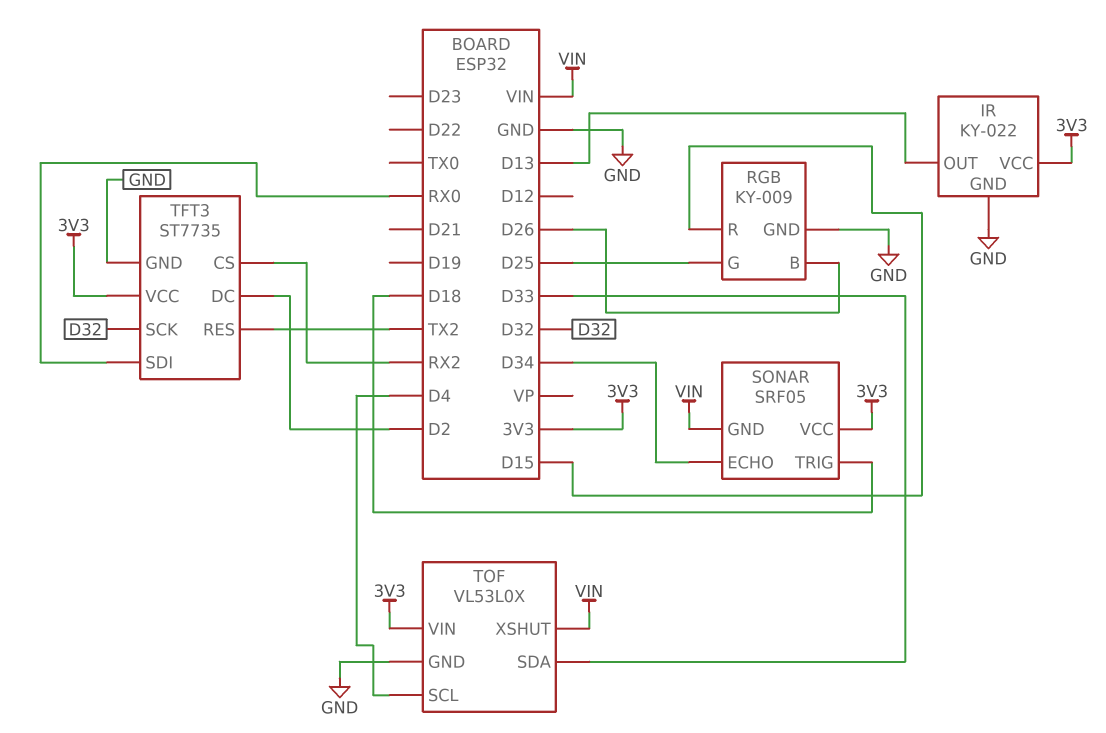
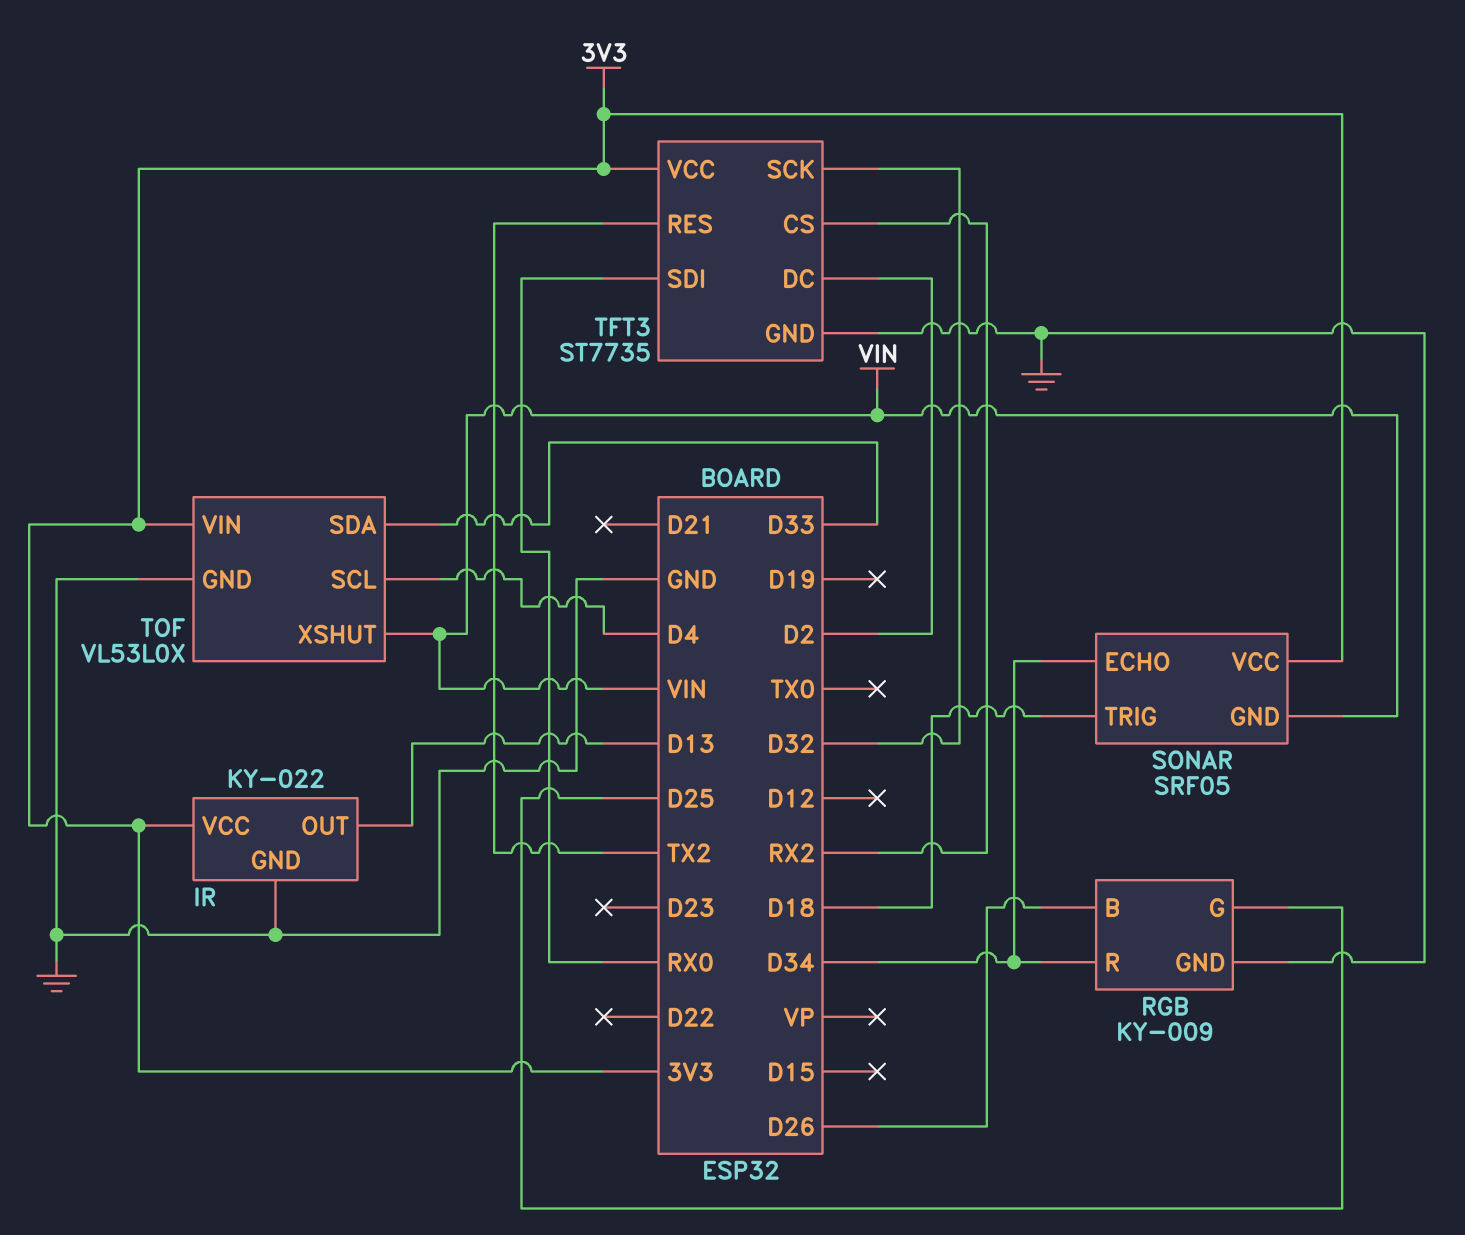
RGB pin R: D15 -> D34

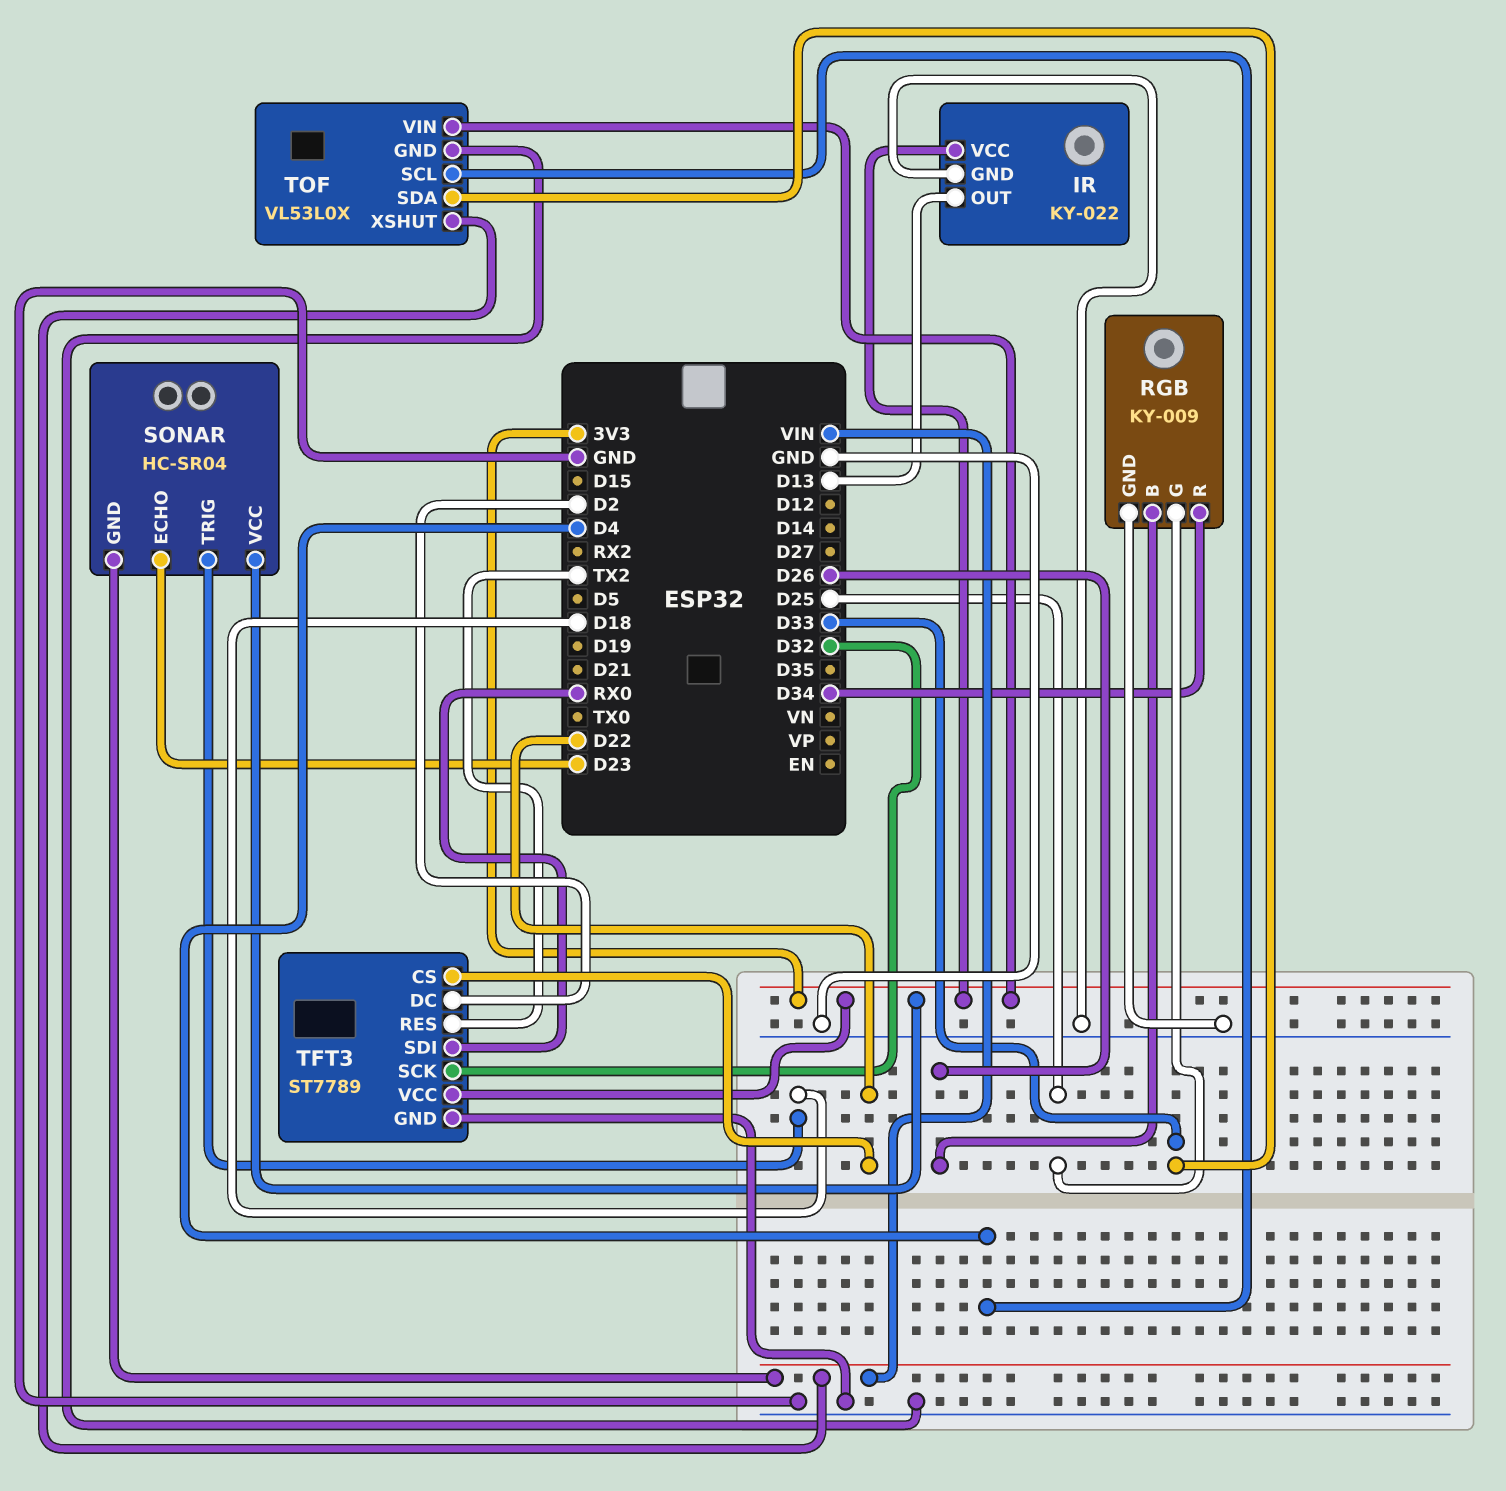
SONAR: SRF05 -> HC-SR04
SONAR pin ECHO: D34 -> D23
TFT3: ST7735 -> ST7789
TFT3 pin CS: RX2 -> D22

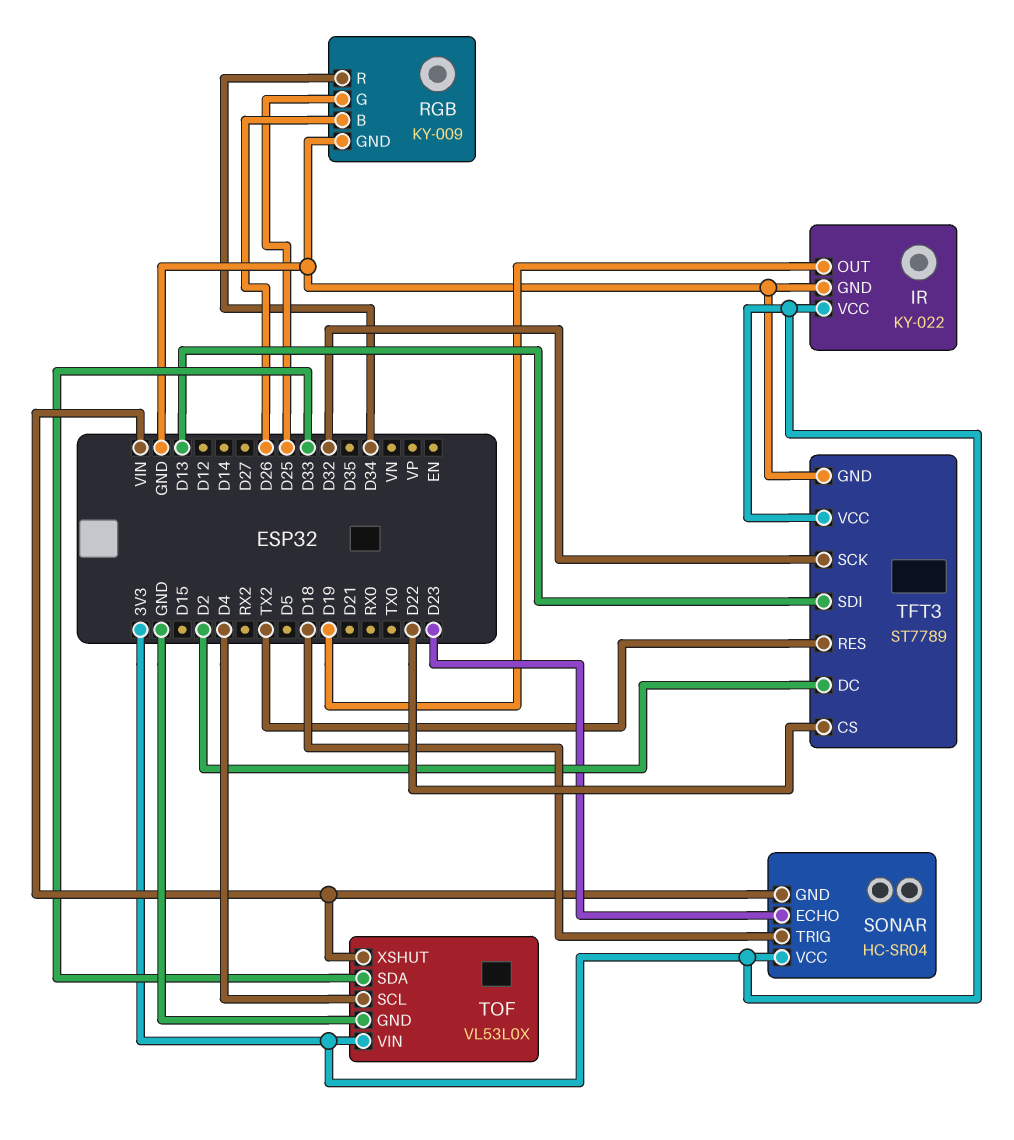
IR pin OUT: D13 -> D19
TFT3 pin SDI: RX0 -> D13

